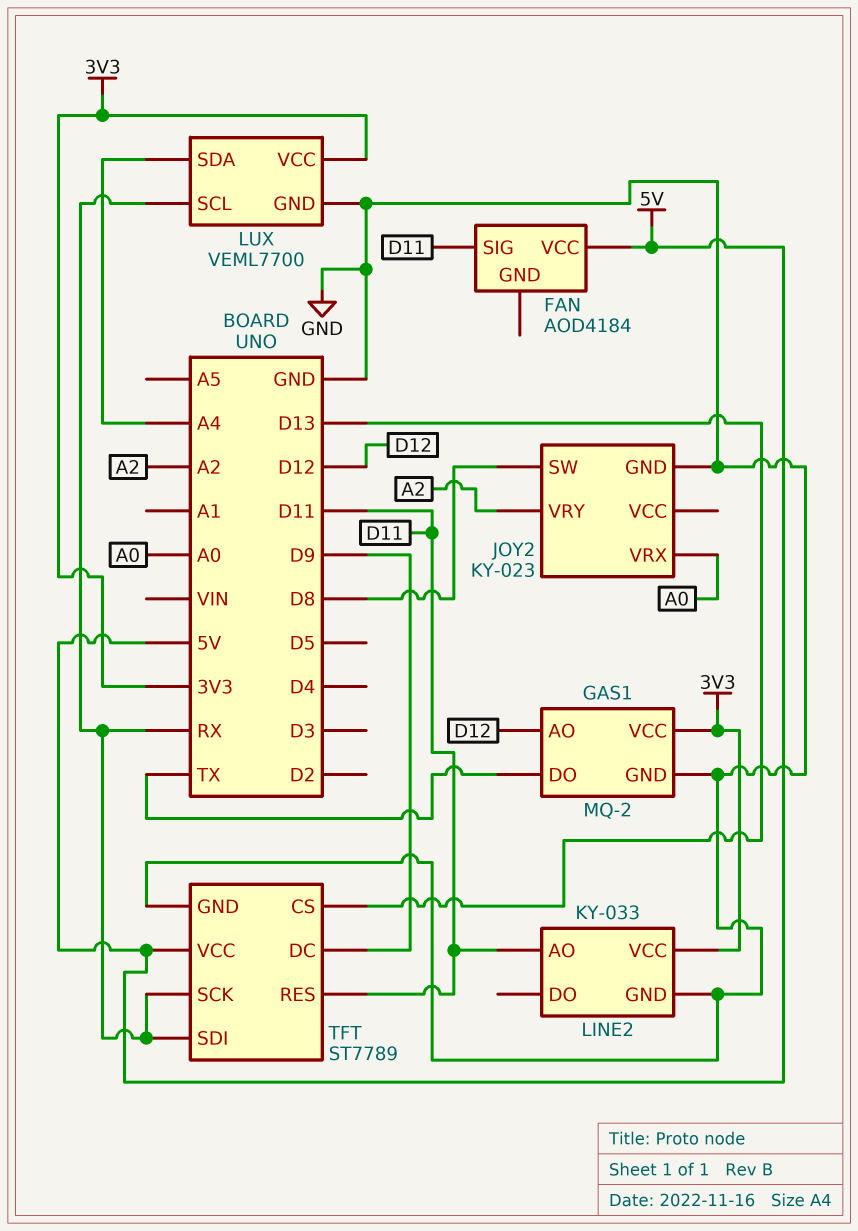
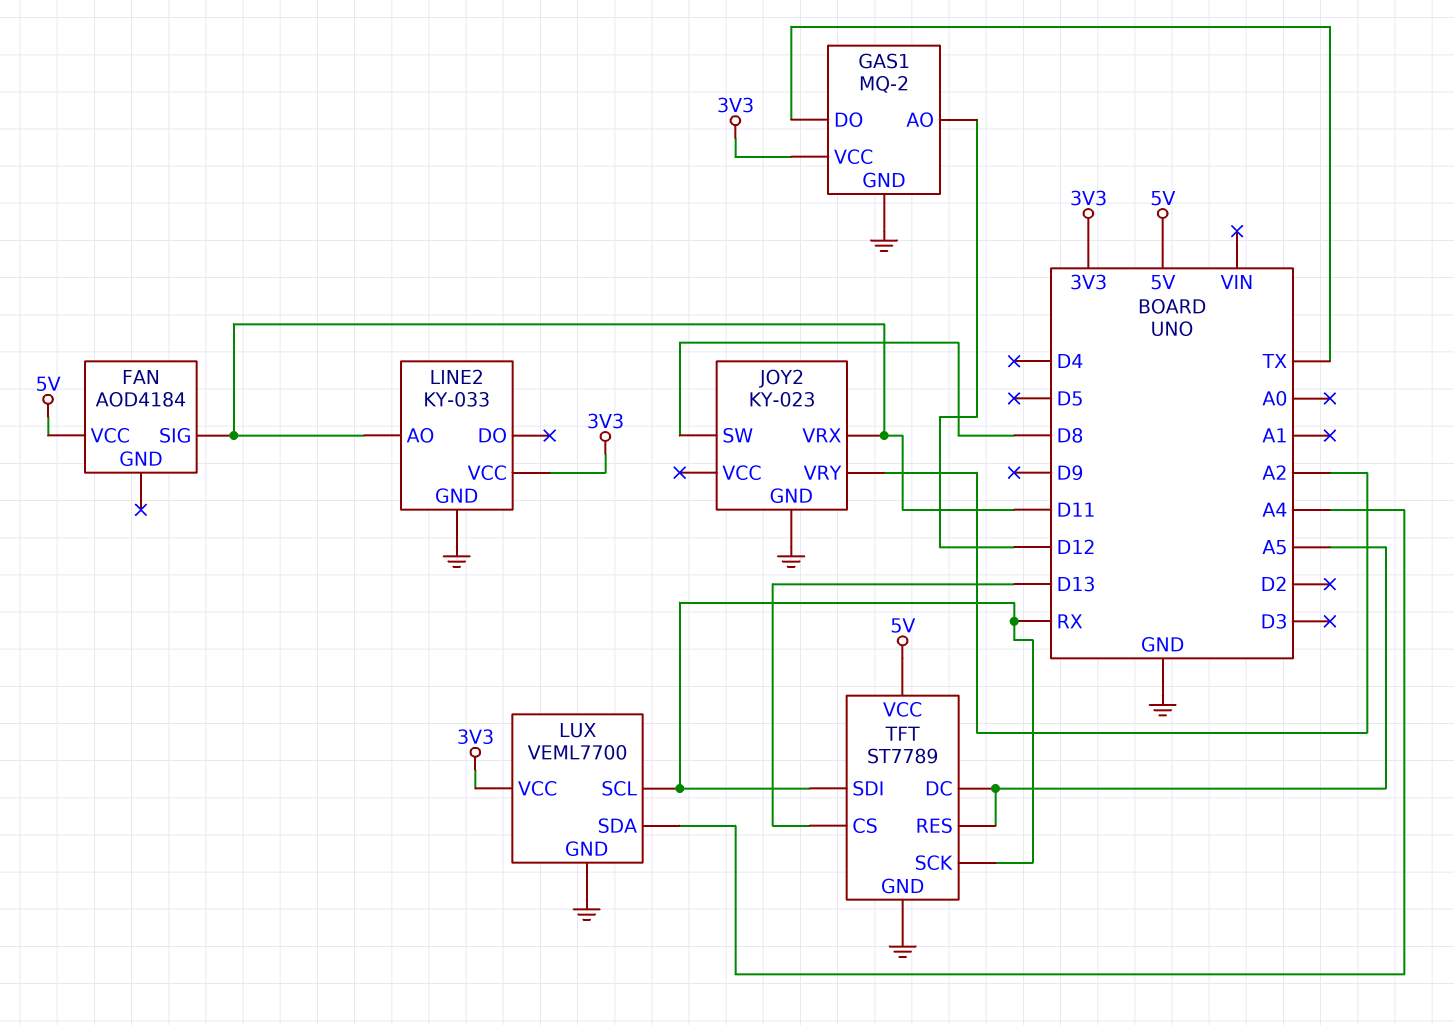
JOY2 pin VRX: A0 -> D11
TFT pin DC: D9 -> A5
TFT pin RES: D11 -> A5

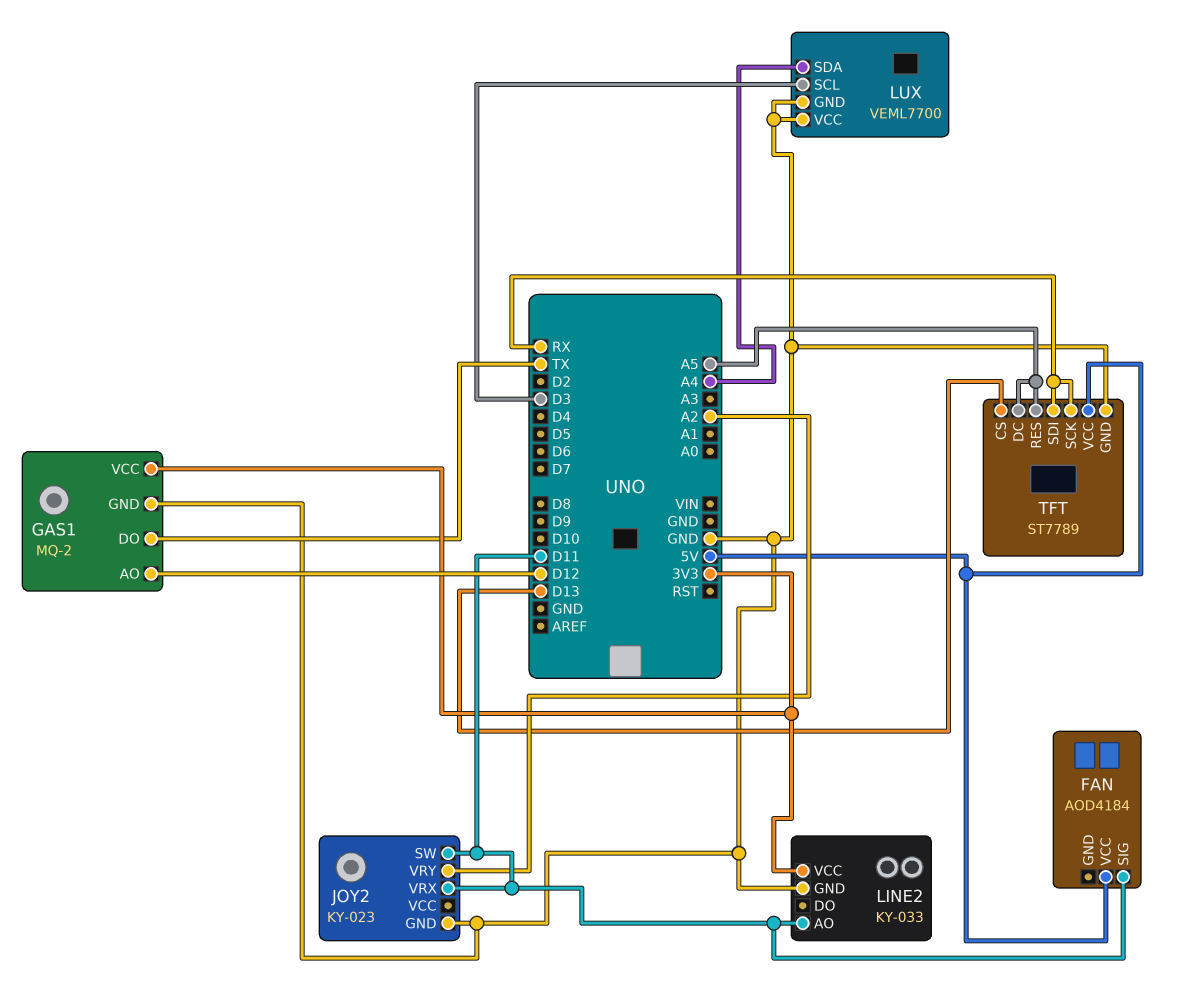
JOY2 pin SW: D8 -> D11
LUX pin SCL: RX -> D3
LUX pin VCC: 3V3 -> GND

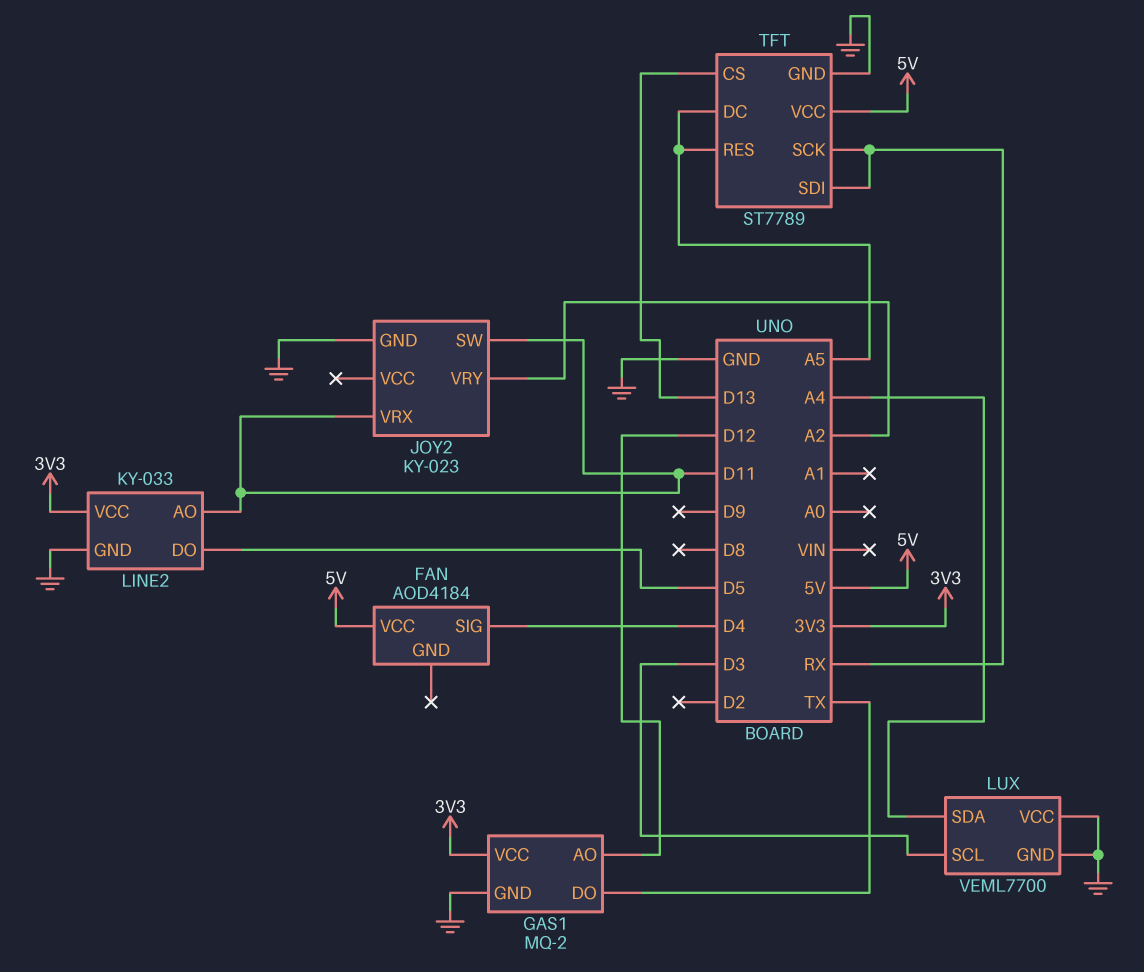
FAN pin SIG: D11 -> D4
LINE2 pin DO: none -> D5

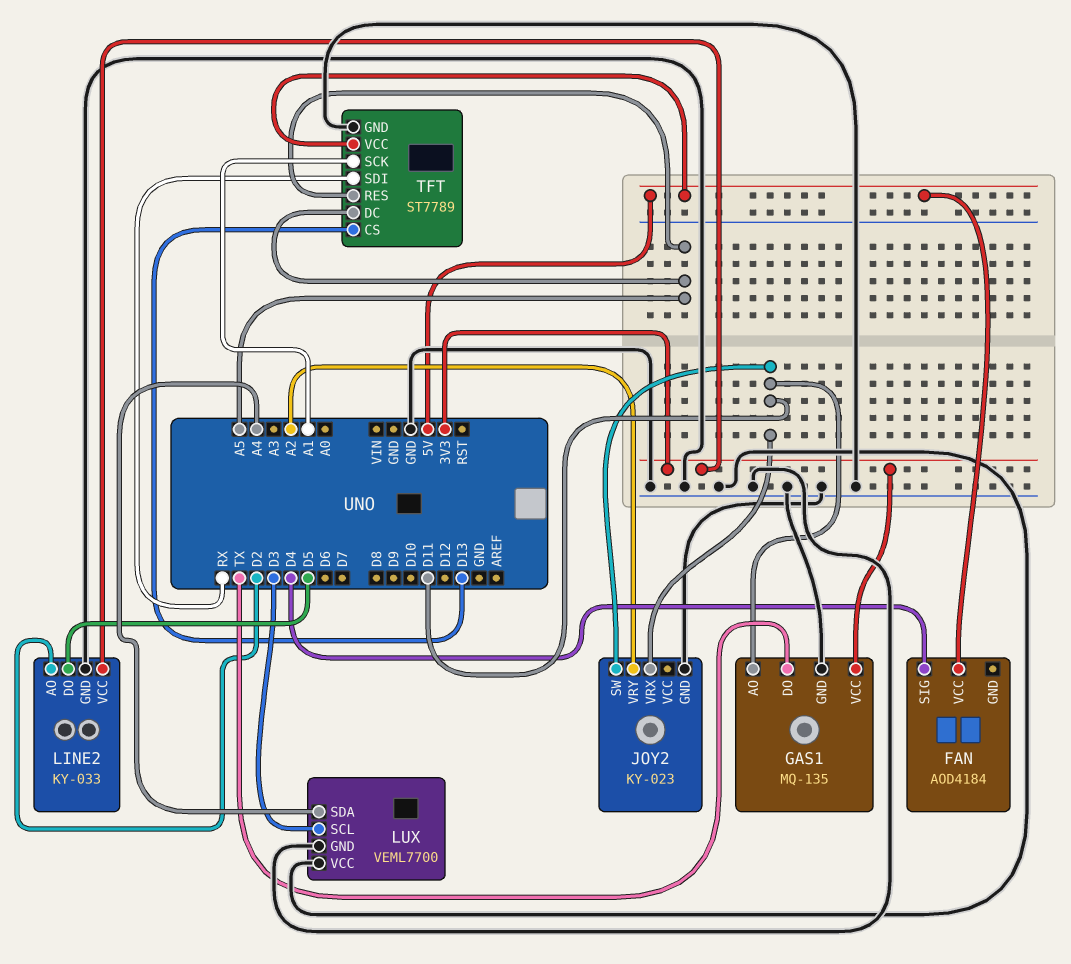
GAS1: MQ-2 -> MQ-135
GAS1 pin AO: D12 -> D11
LINE2 pin AO: D11 -> D2
TFT pin SCK: RX -> A1

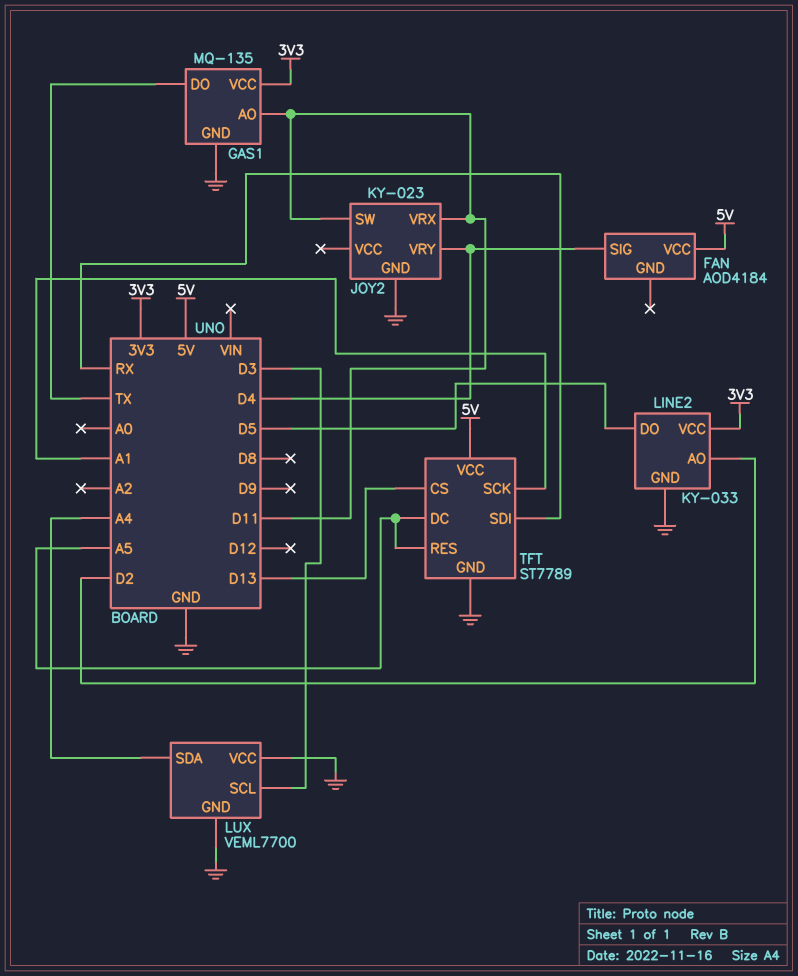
JOY2 pin VRY: A2 -> D4

